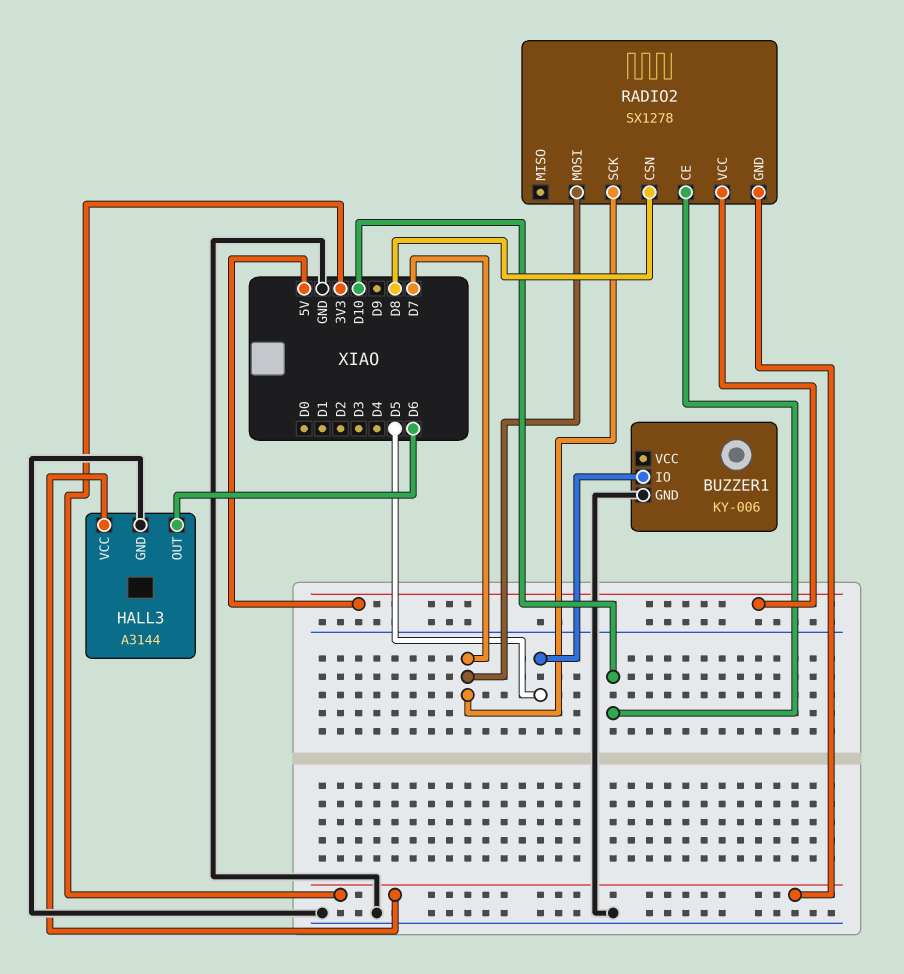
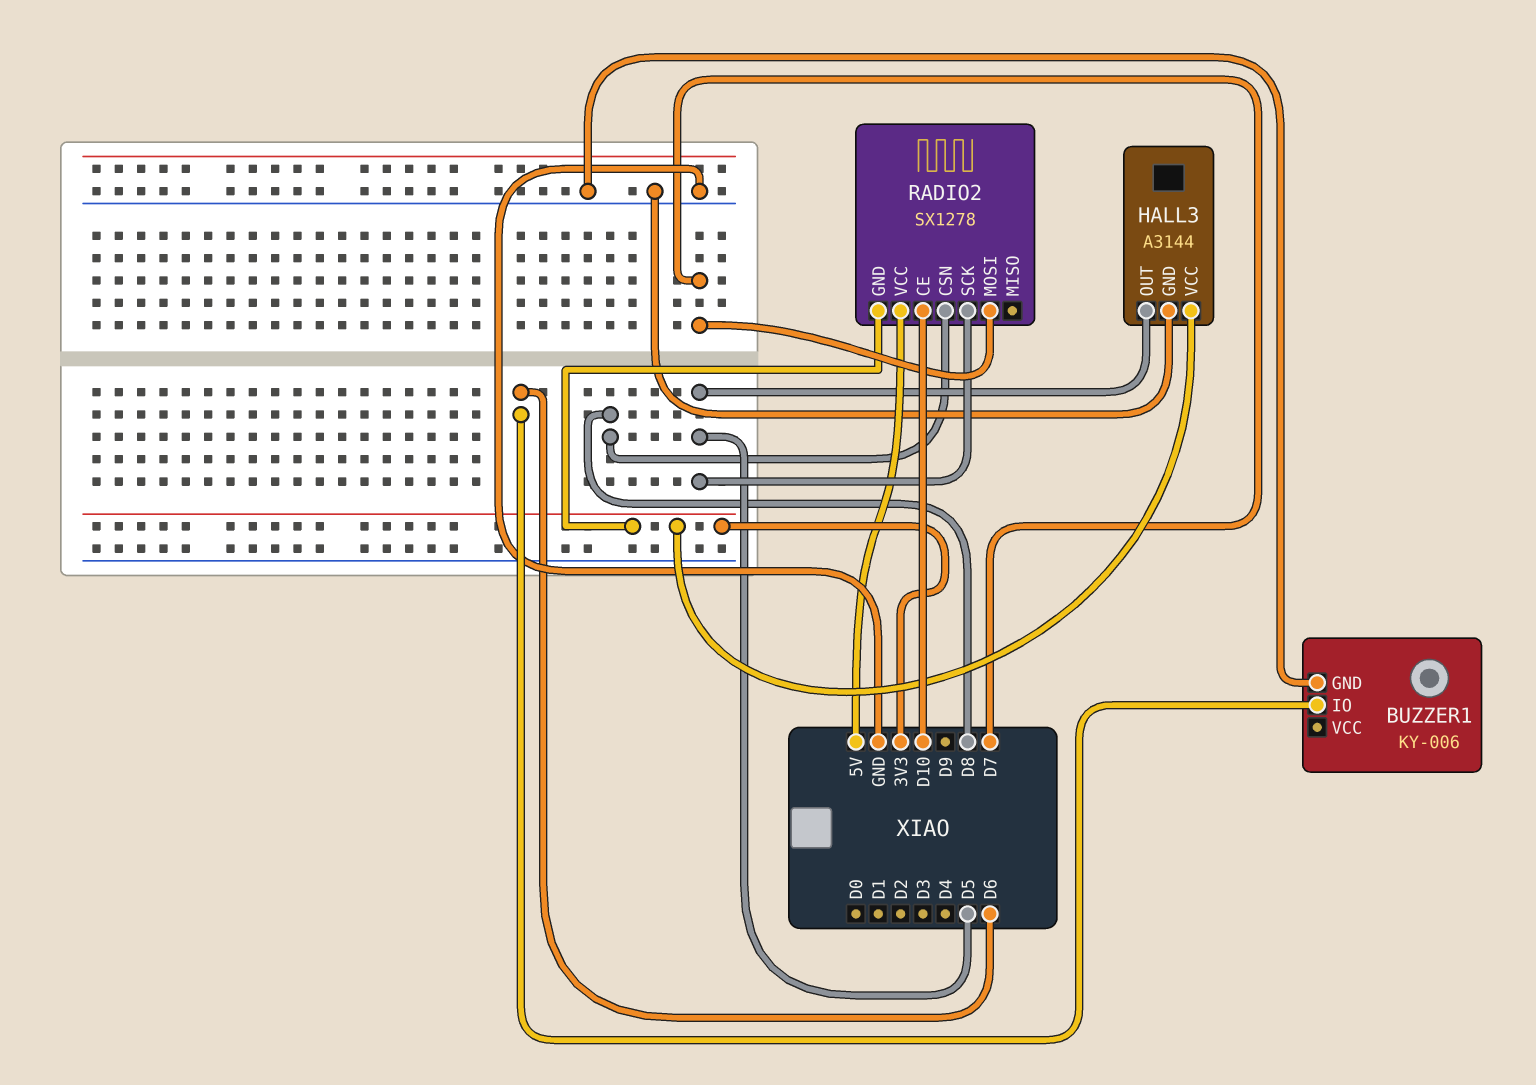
BUZZER1 pin IO: D5 -> D6
HALL3 pin OUT: D6 -> D5
RADIO2 pin SCK: D7 -> D5

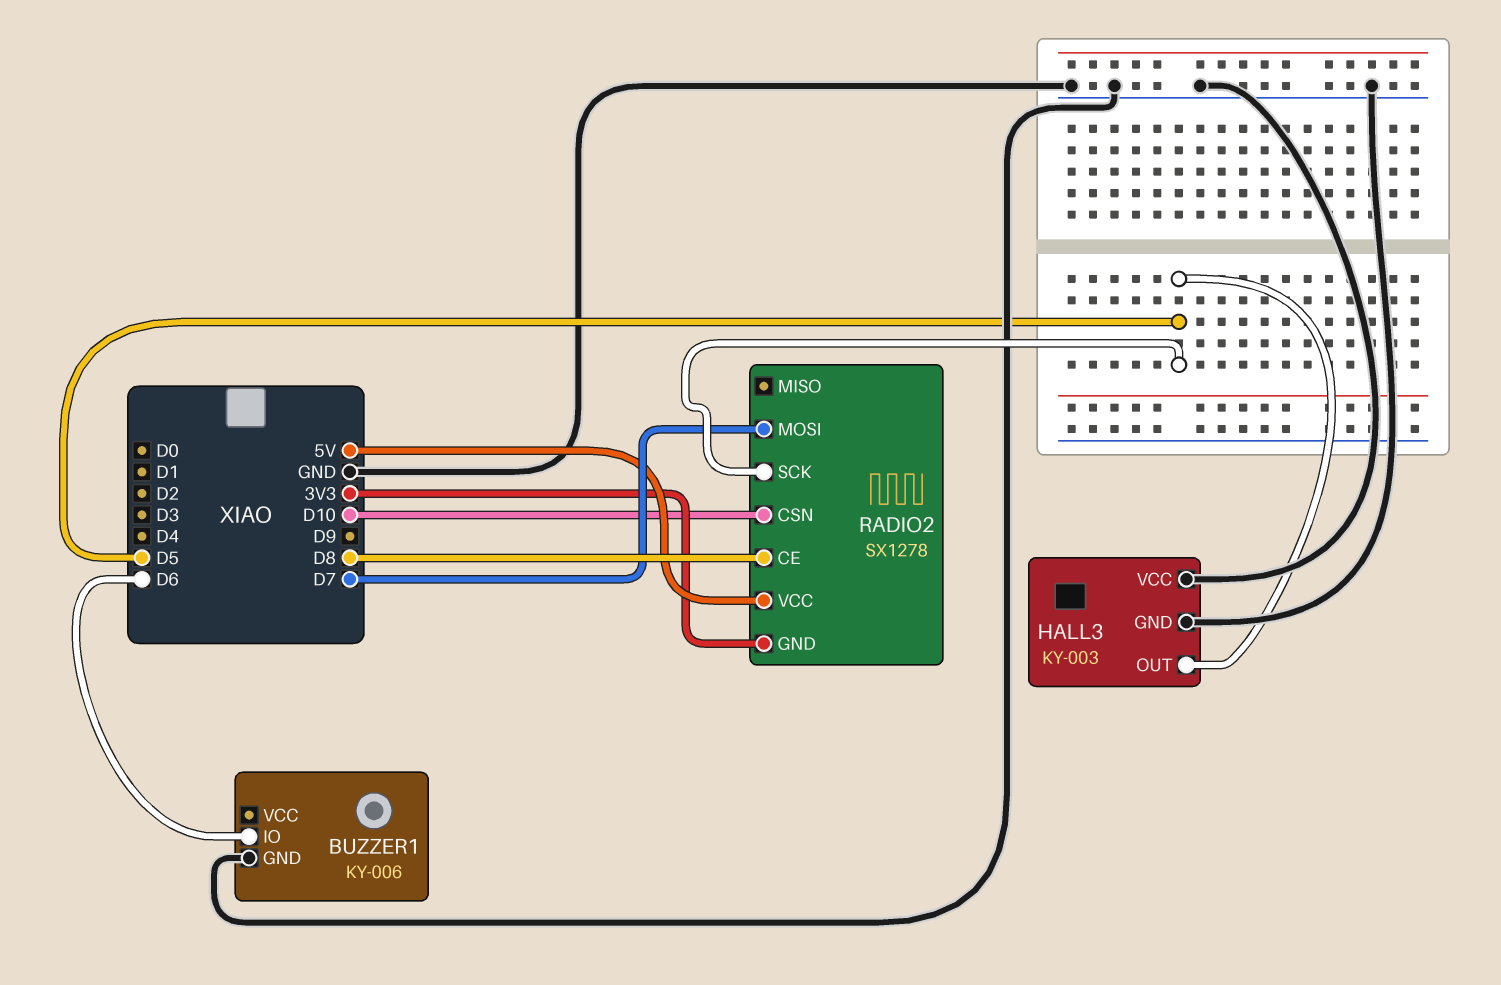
HALL3: A3144 -> KY-003
HALL3 pin VCC: 3V3 -> GND
RADIO2 pin CE: D10 -> D8
RADIO2 pin CSN: D8 -> D10

